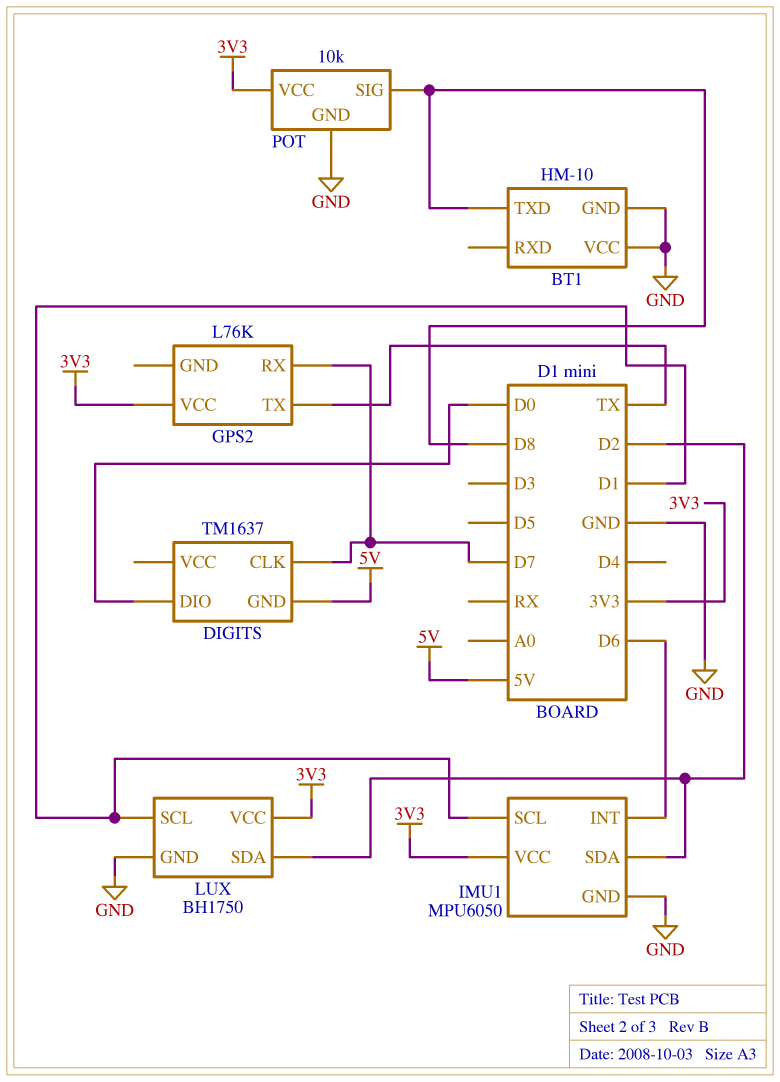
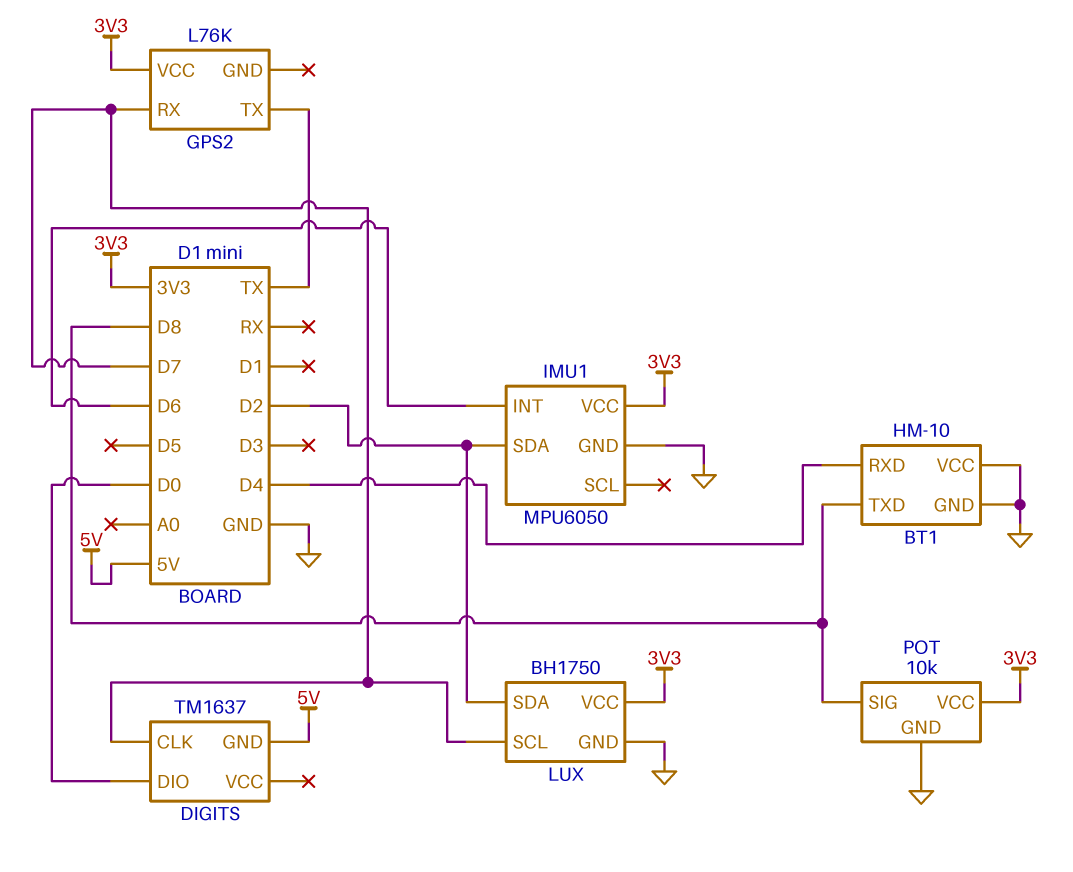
BT1 pin RXD: none -> D4
IMU1 pin SCL: D1 -> none
LUX pin SCL: D1 -> D7

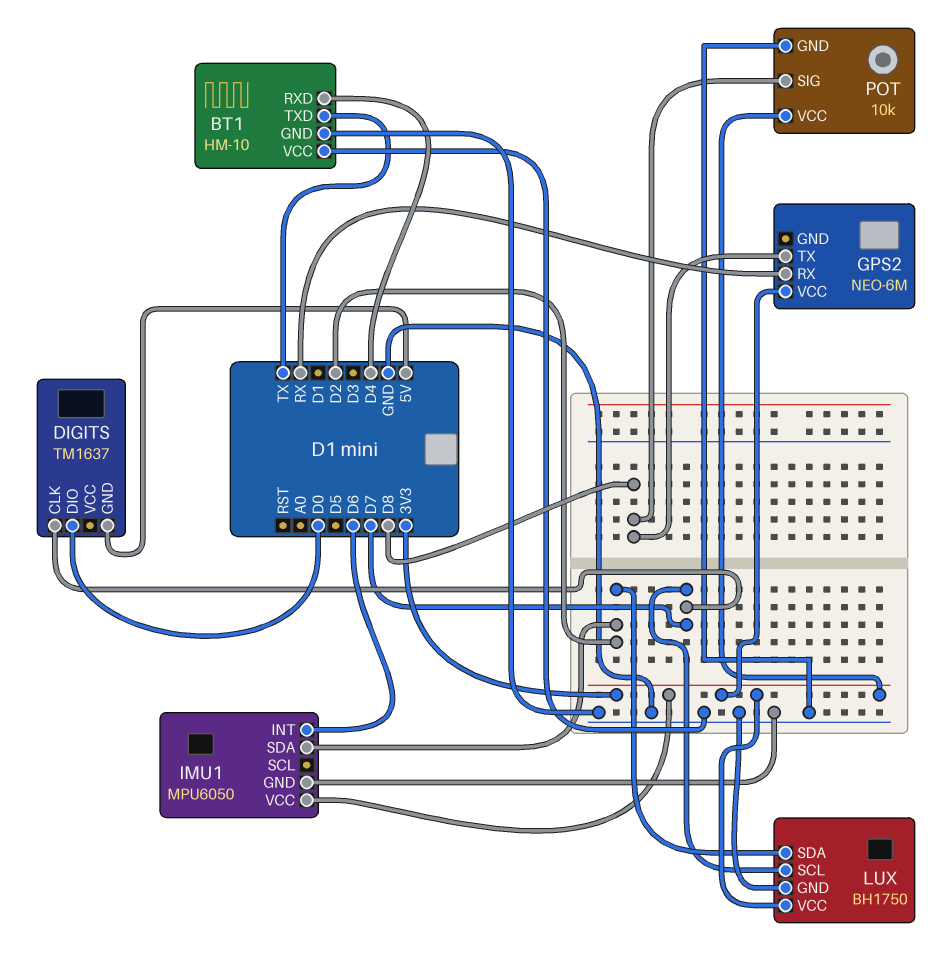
BT1 pin TXD: D8 -> TX
GPS2: L76K -> NEO-6M
GPS2 pin RX: D7 -> RX
GPS2 pin TX: TX -> D8

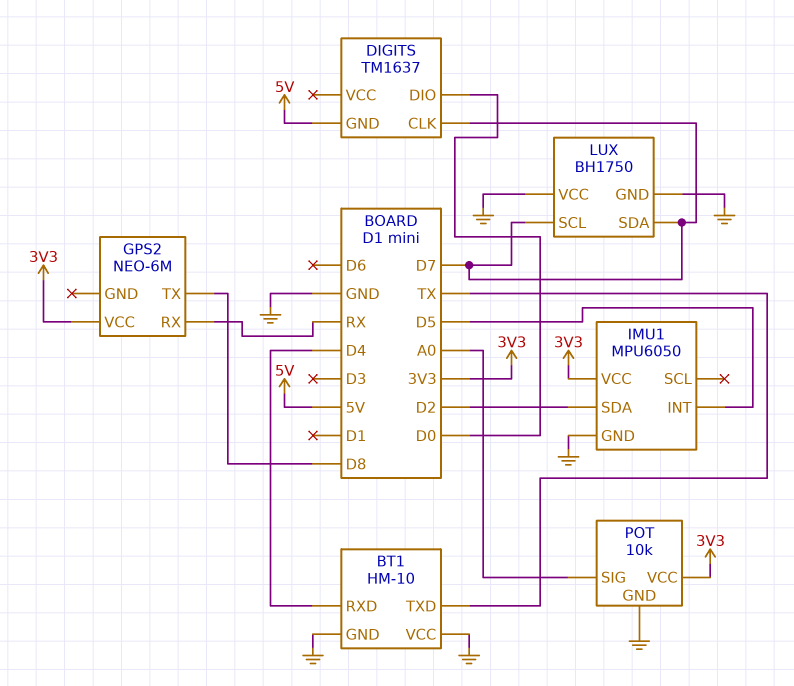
IMU1 pin INT: D6 -> D5
LUX pin SDA: D2 -> D7
LUX pin VCC: 3V3 -> GND
POT pin SIG: D8 -> A0

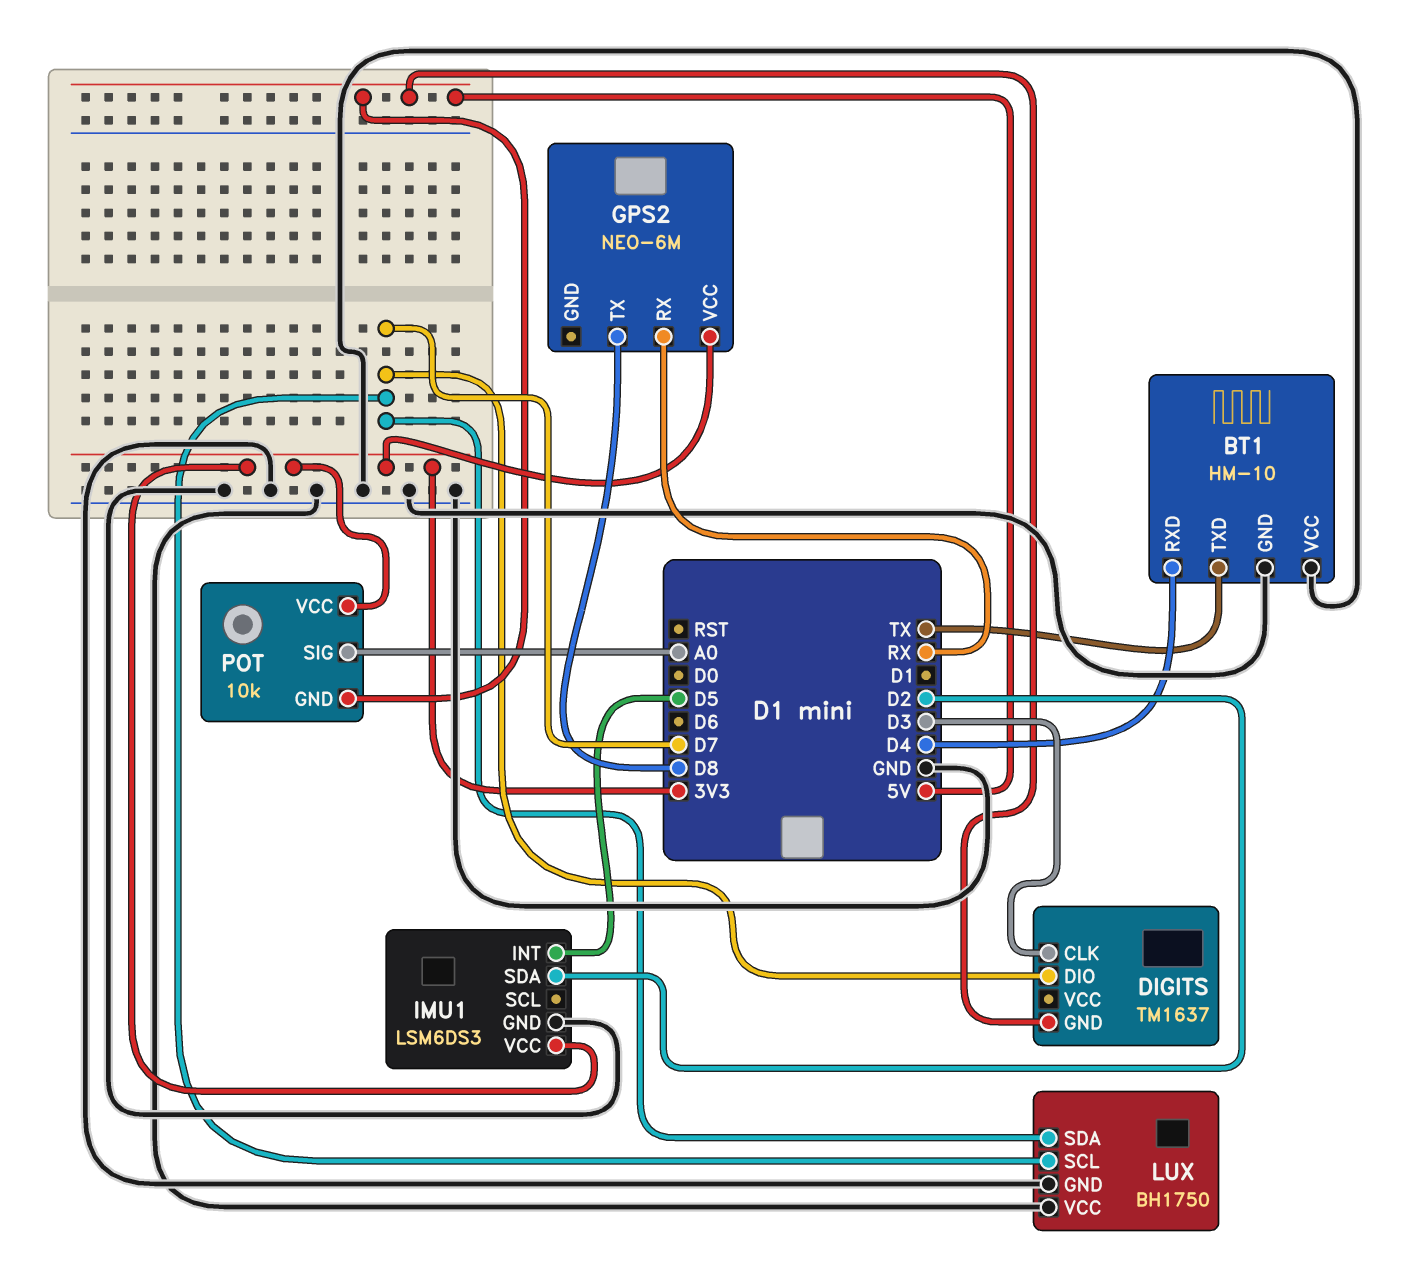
DIGITS pin CLK: D7 -> D3
DIGITS pin DIO: D0 -> D7
IMU1: MPU6050 -> LSM6DS3
POT pin GND: GND -> 5V

